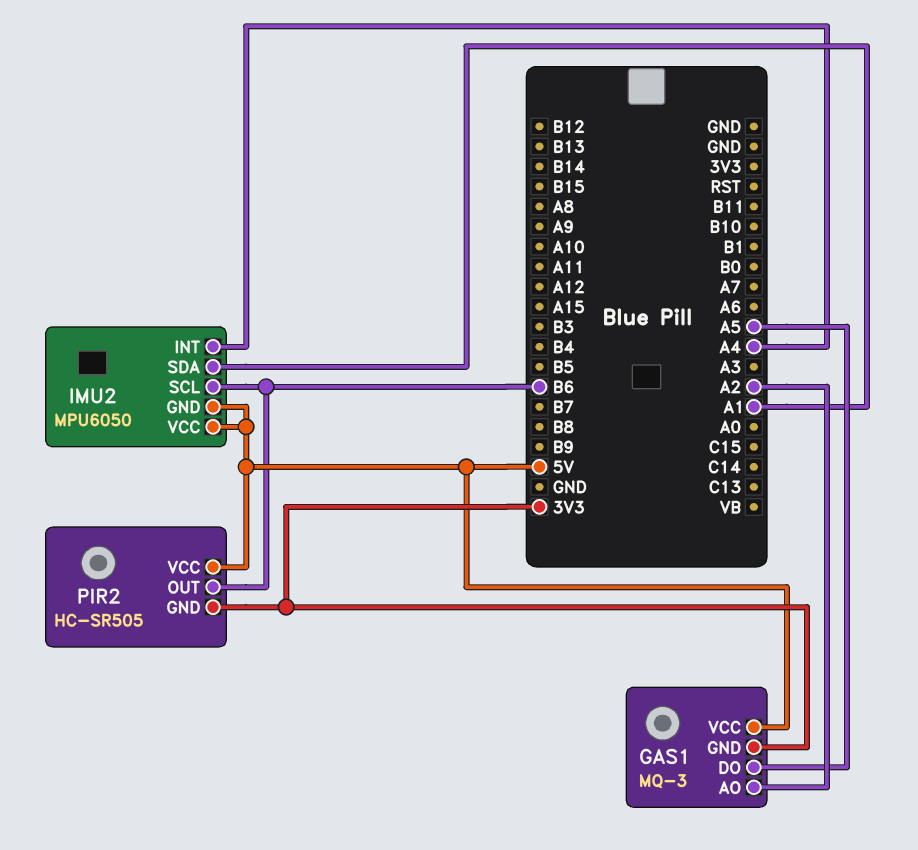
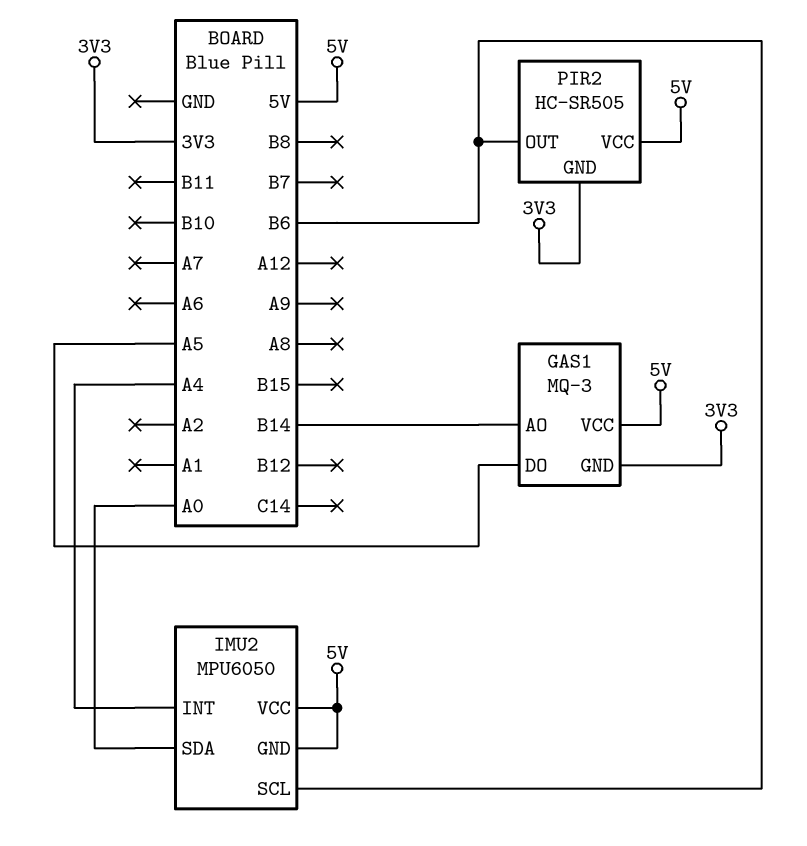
GAS1 pin AO: A2 -> B14
IMU2 pin SDA: A1 -> A0

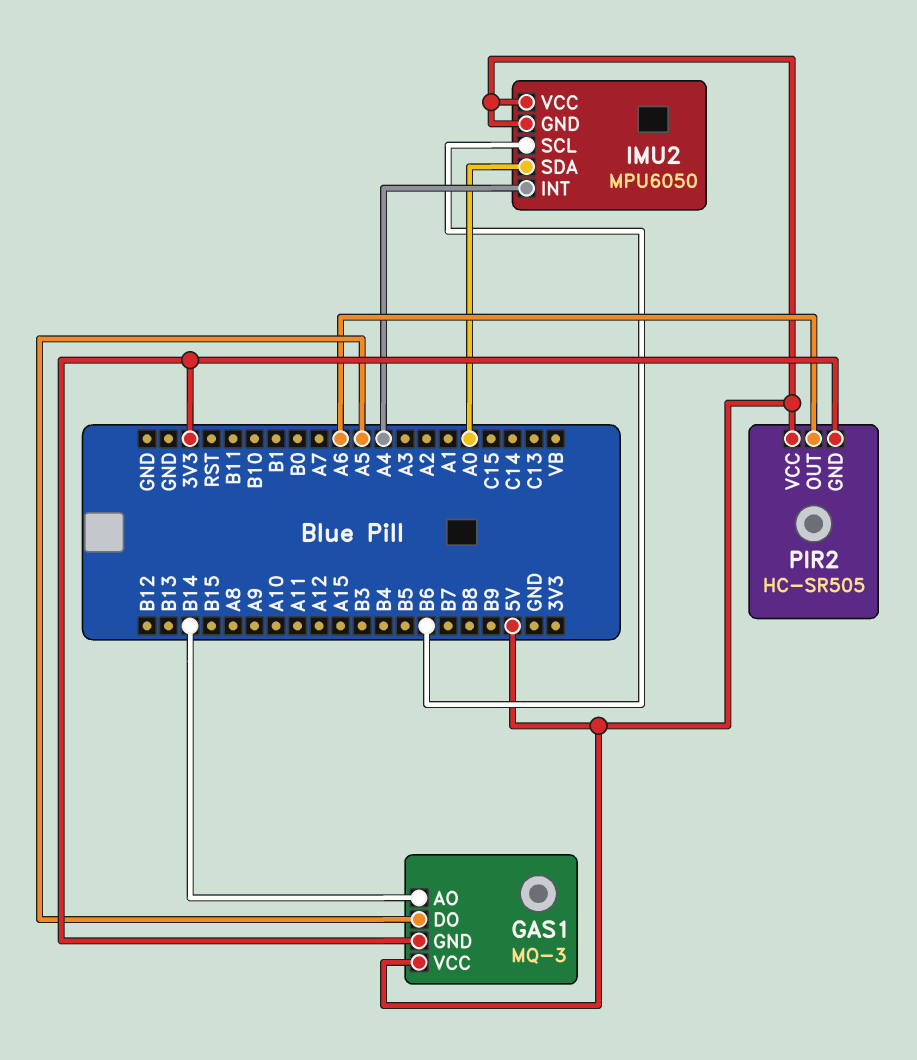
PIR2 pin OUT: B6 -> A6

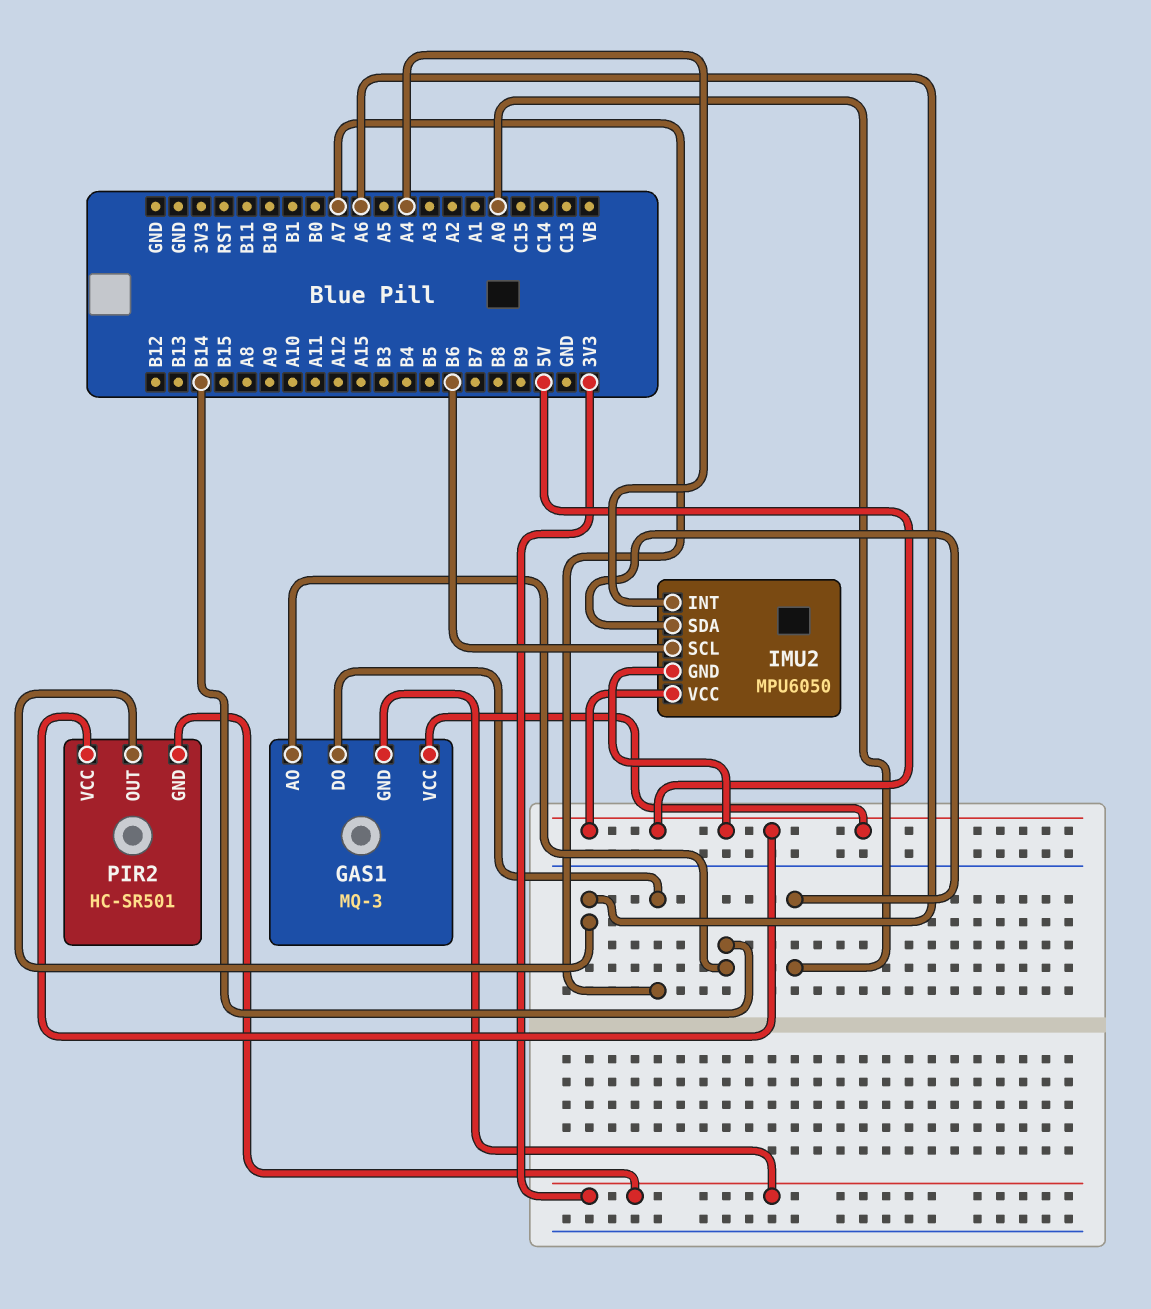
GAS1 pin DO: A5 -> A7
PIR2: HC-SR505 -> HC-SR501

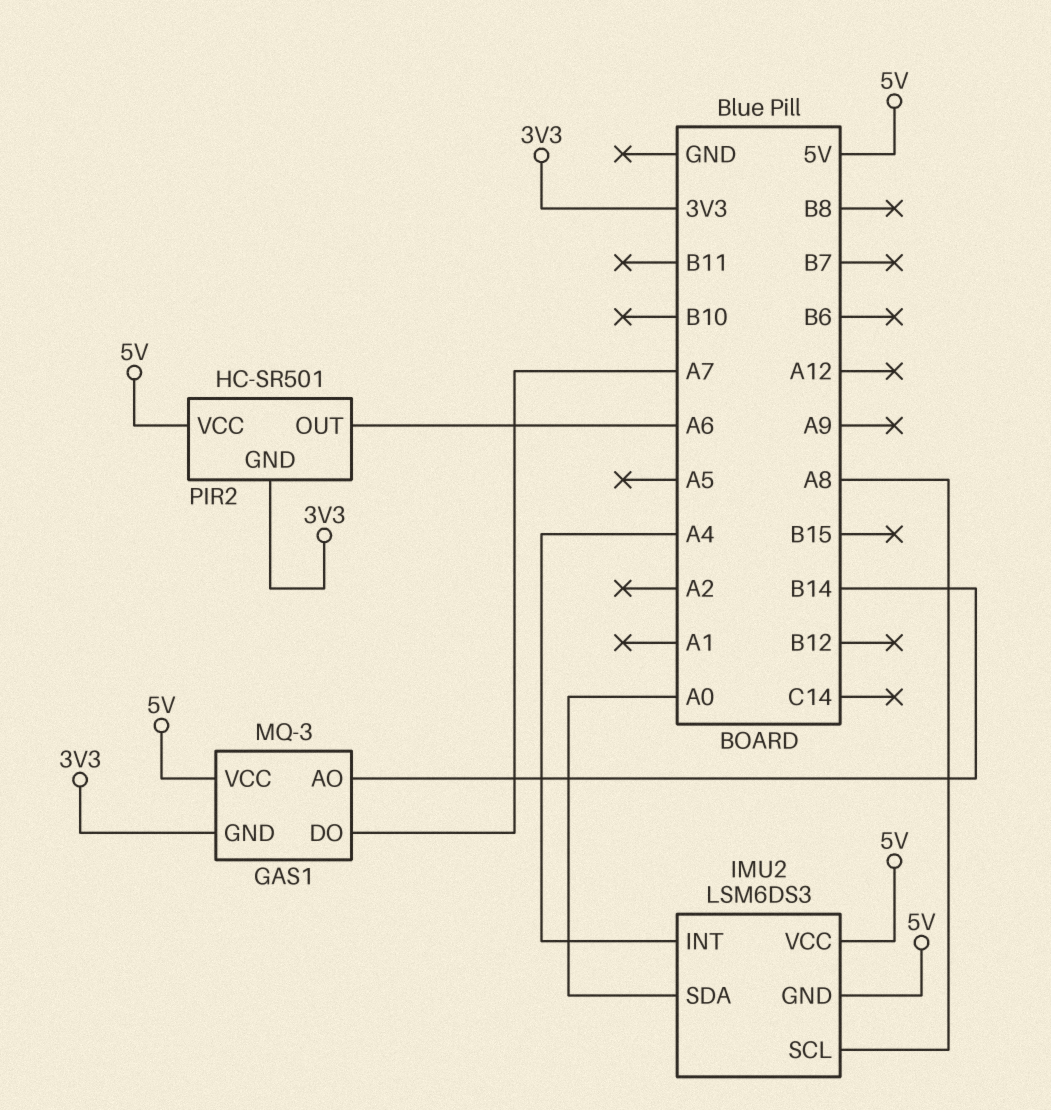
IMU2: MPU6050 -> LSM6DS3
IMU2 pin SCL: B6 -> A8

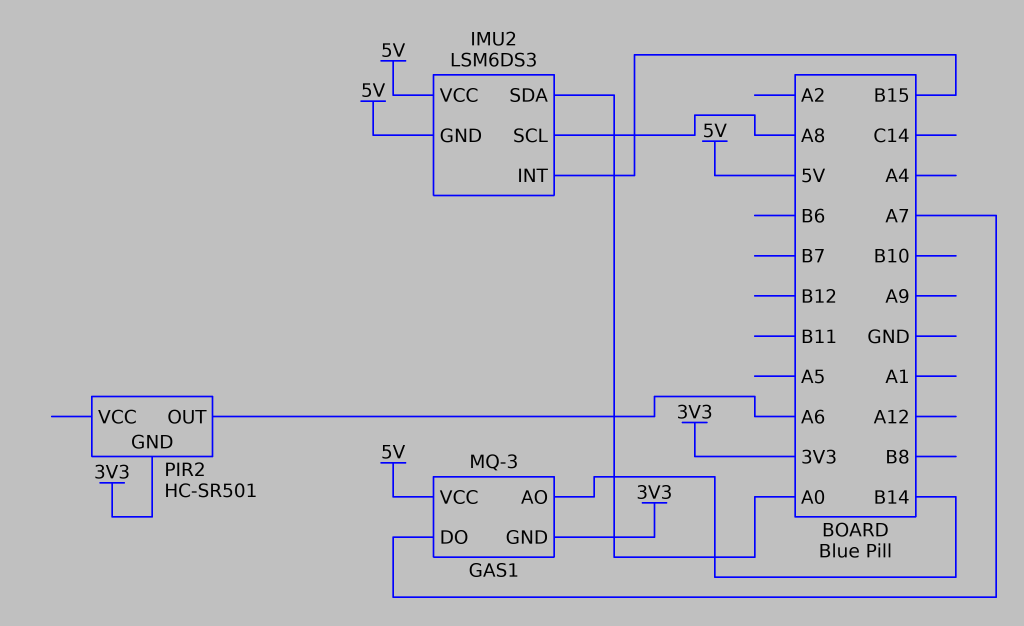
IMU2 pin INT: A4 -> B15
PIR2 pin VCC: 5V -> none

